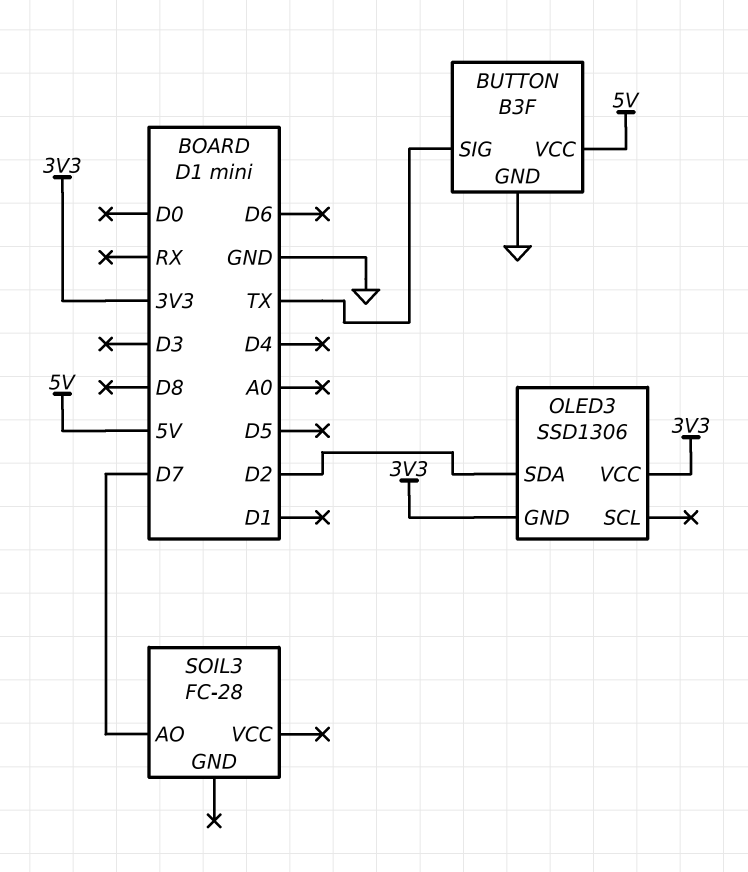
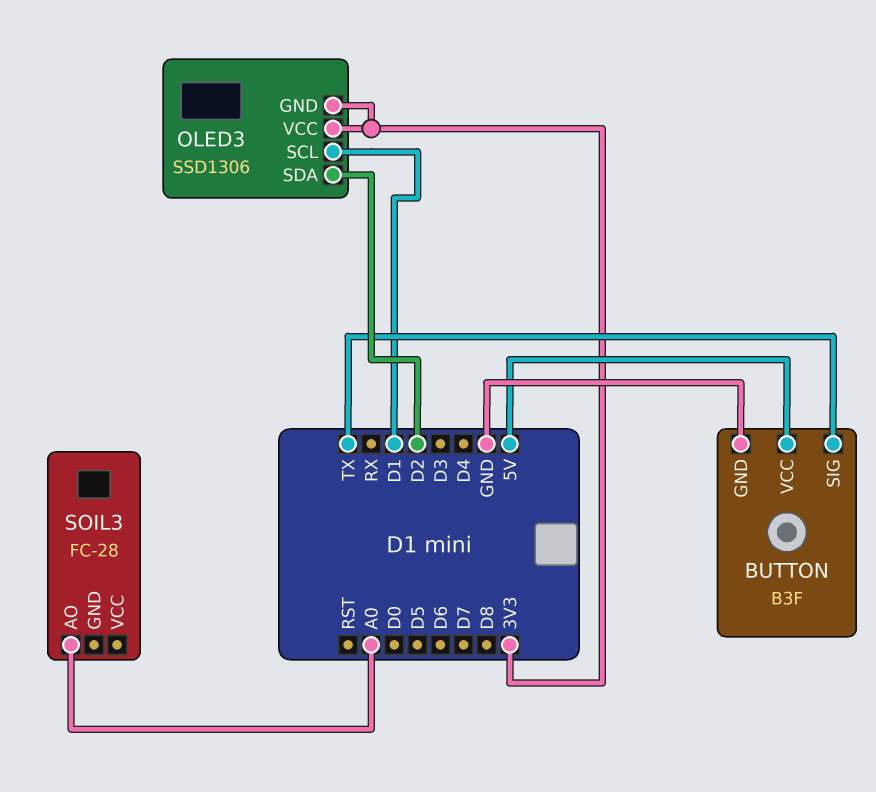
OLED3 pin SCL: none -> D1
SOIL3 pin AO: D7 -> A0

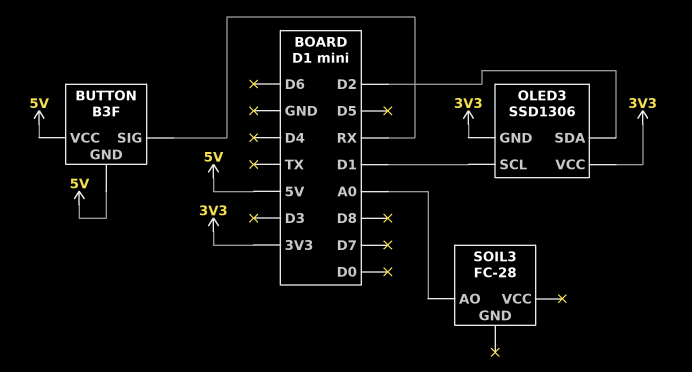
BUTTON pin GND: GND -> 5V
BUTTON pin SIG: TX -> RX

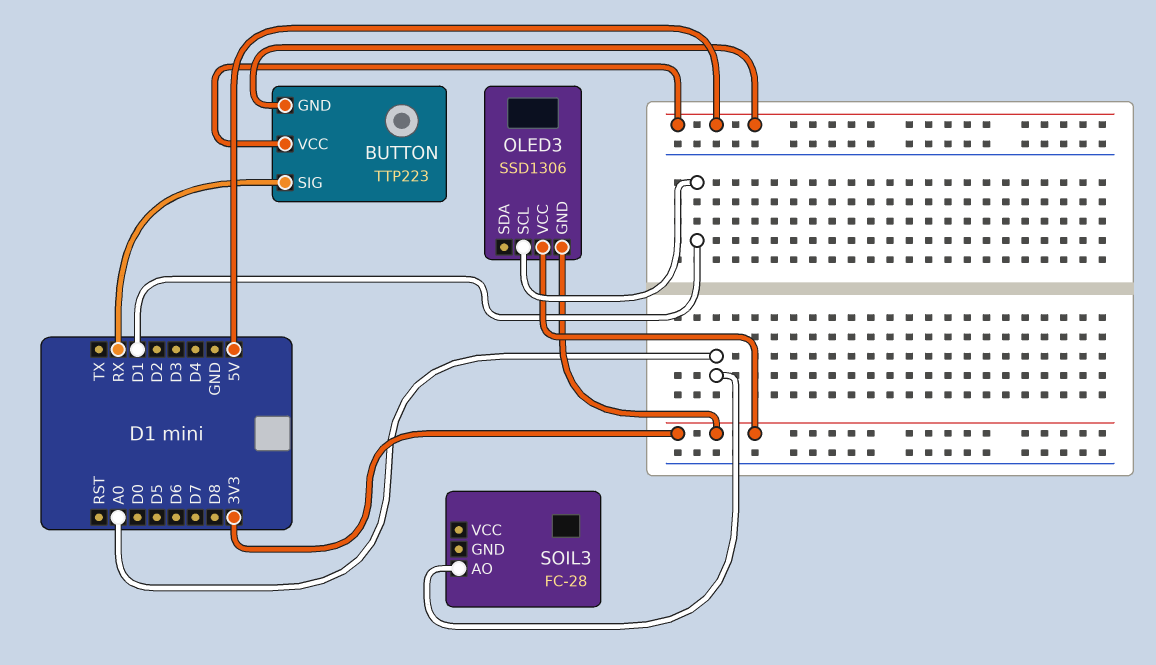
BUTTON: B3F -> TTP223
OLED3 pin SDA: D2 -> none

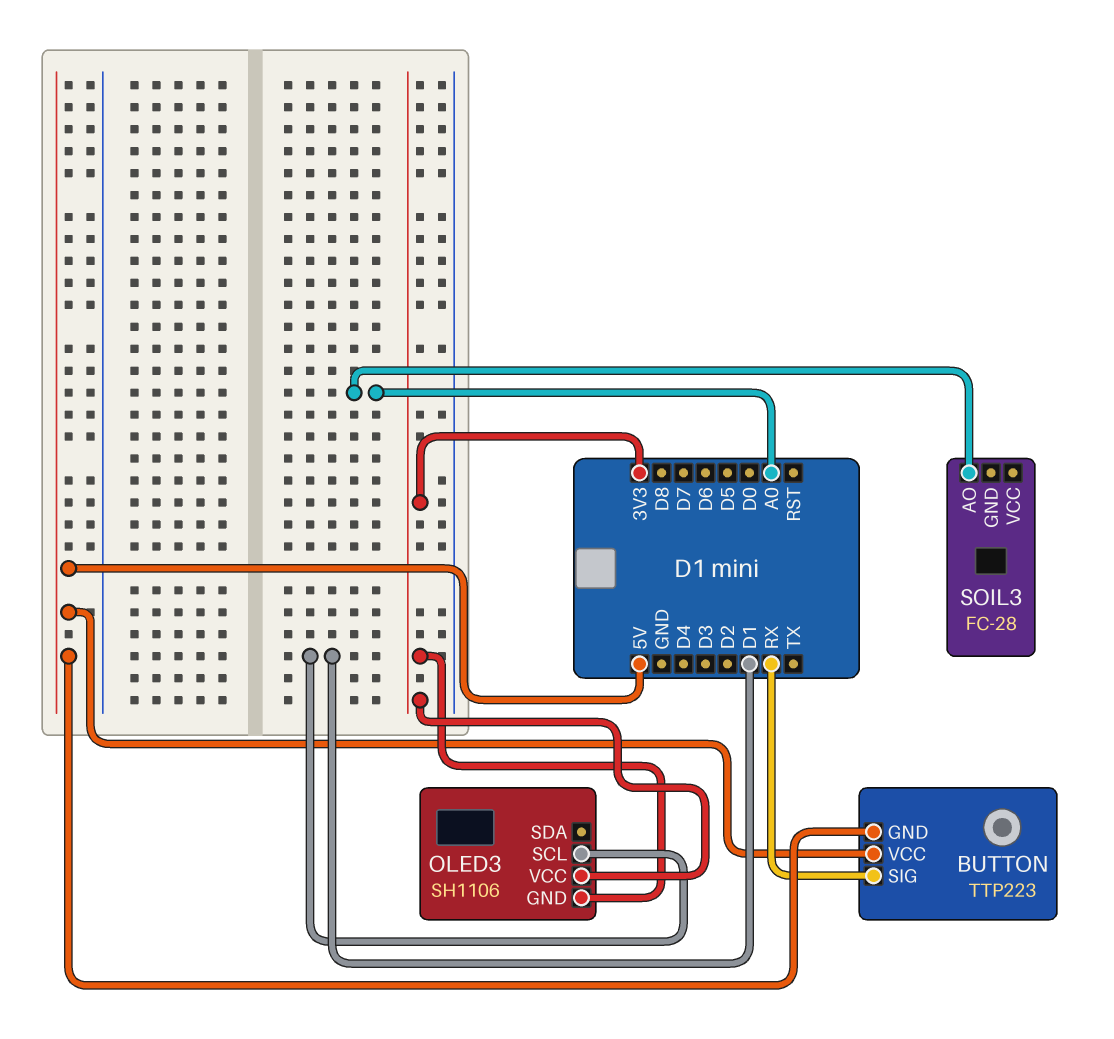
OLED3: SSD1306 -> SH1106

